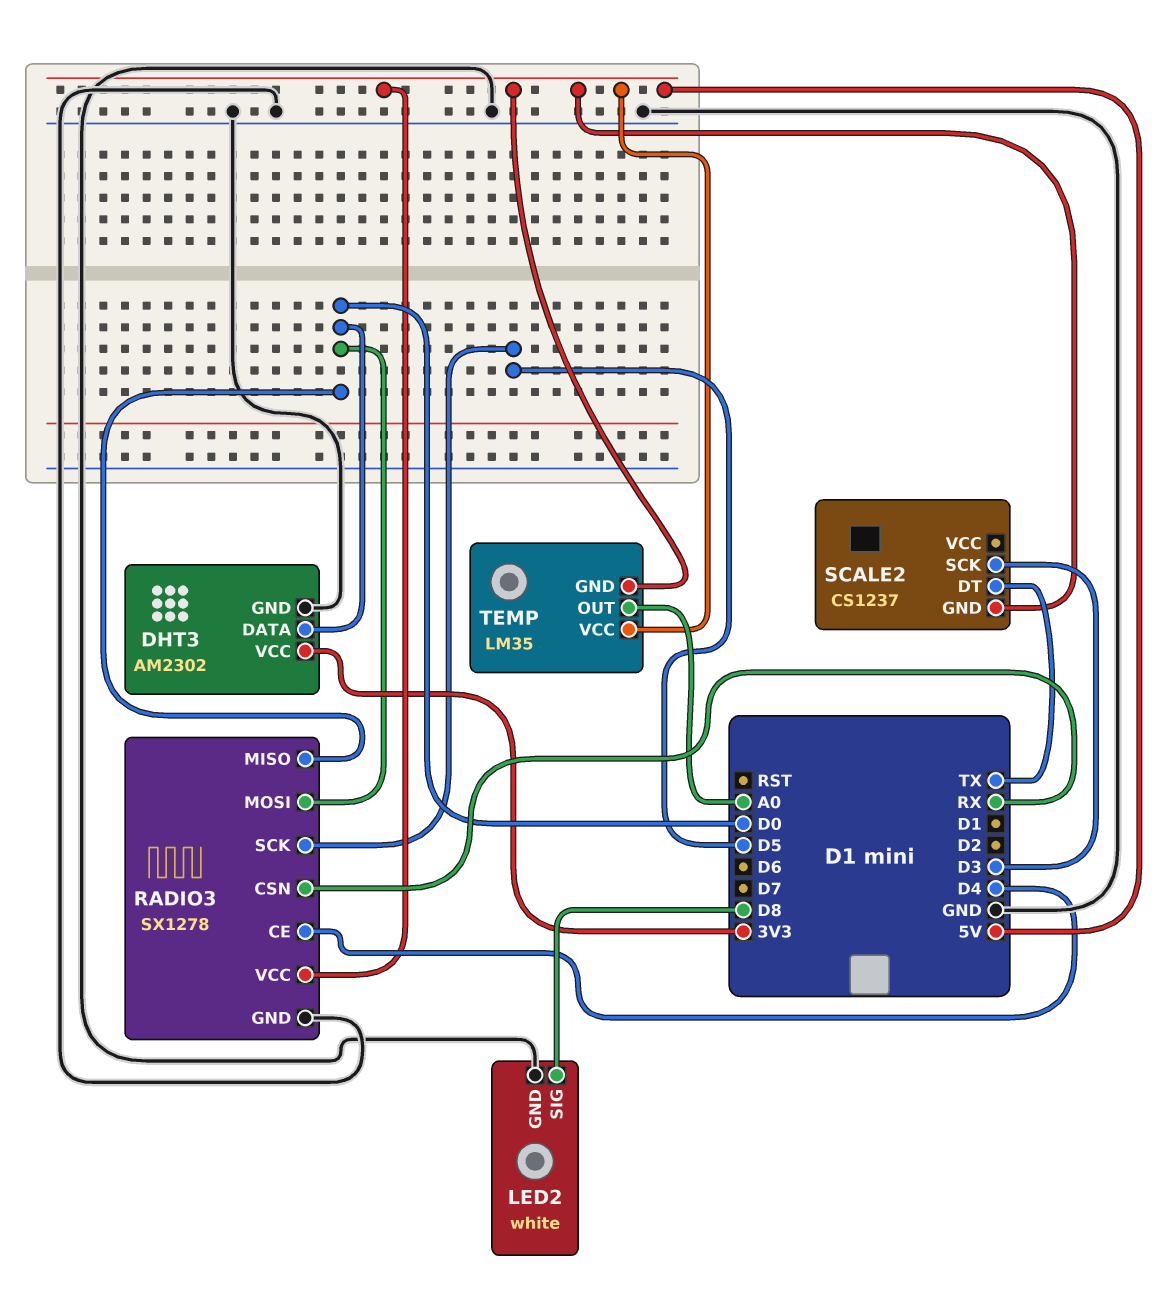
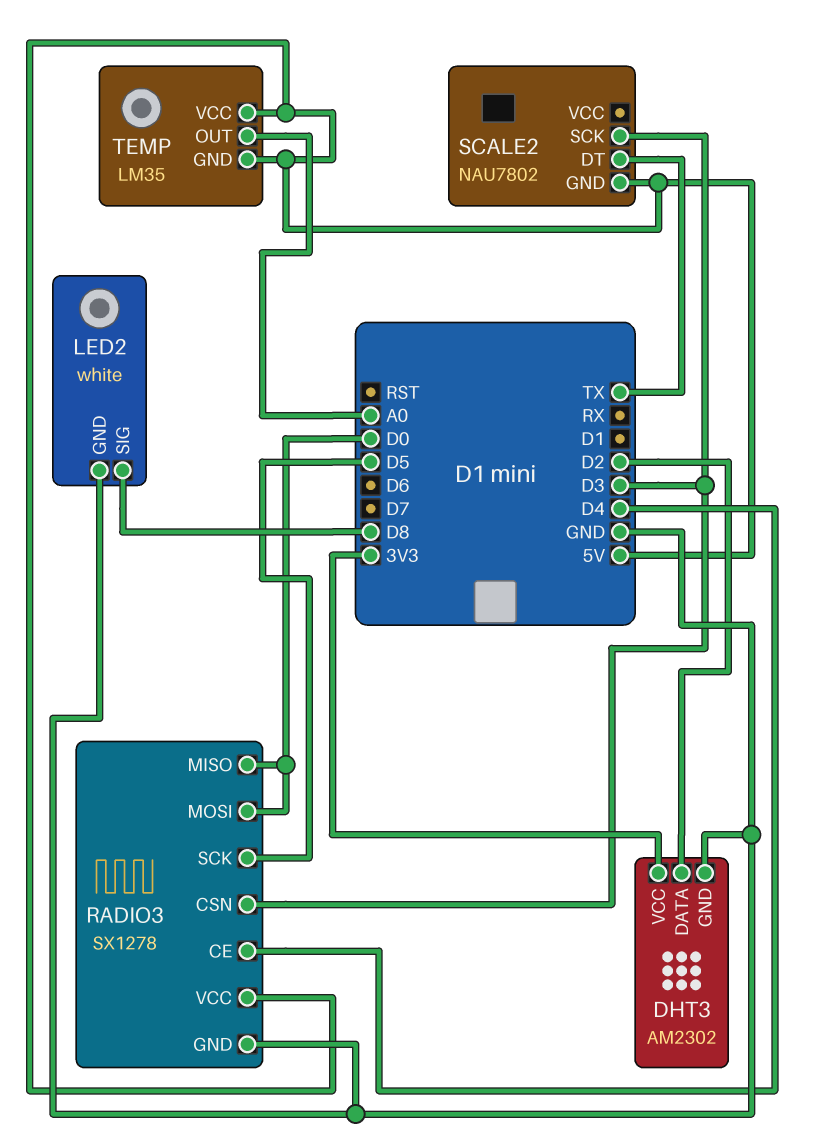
DHT3 pin DATA: D0 -> D2
RADIO3 pin CSN: RX -> D3
SCALE2: CS1237 -> NAU7802

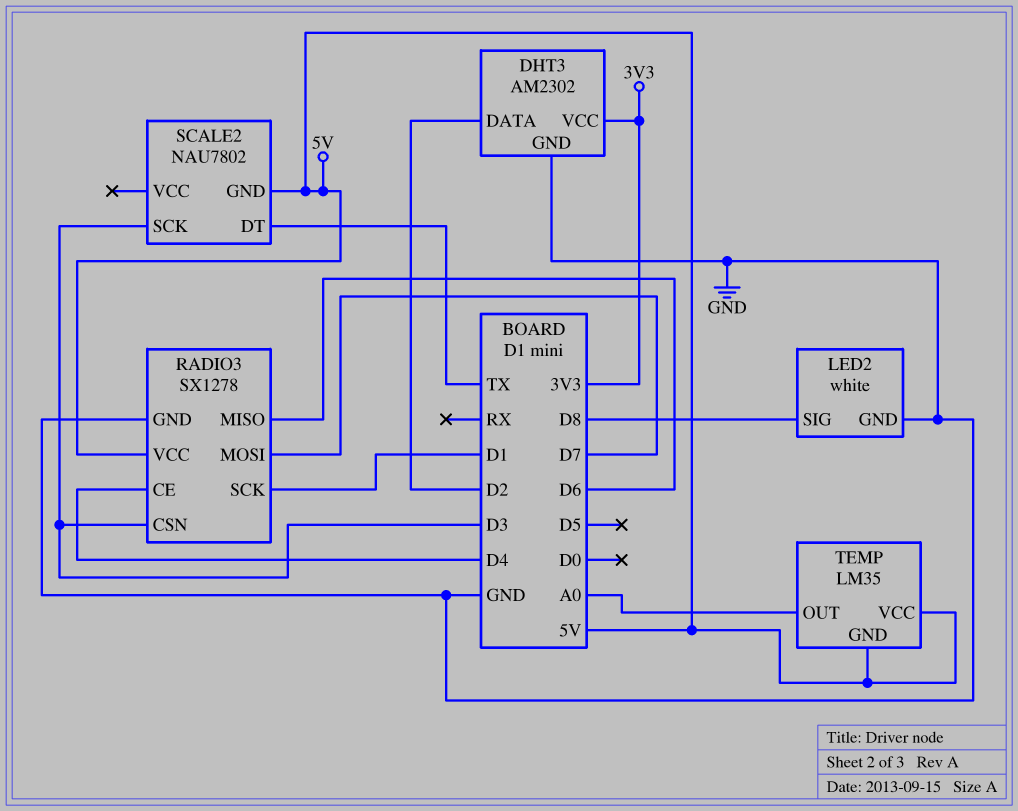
RADIO3 pin MISO: D0 -> D6
RADIO3 pin MOSI: D0 -> D7
RADIO3 pin SCK: D5 -> D1

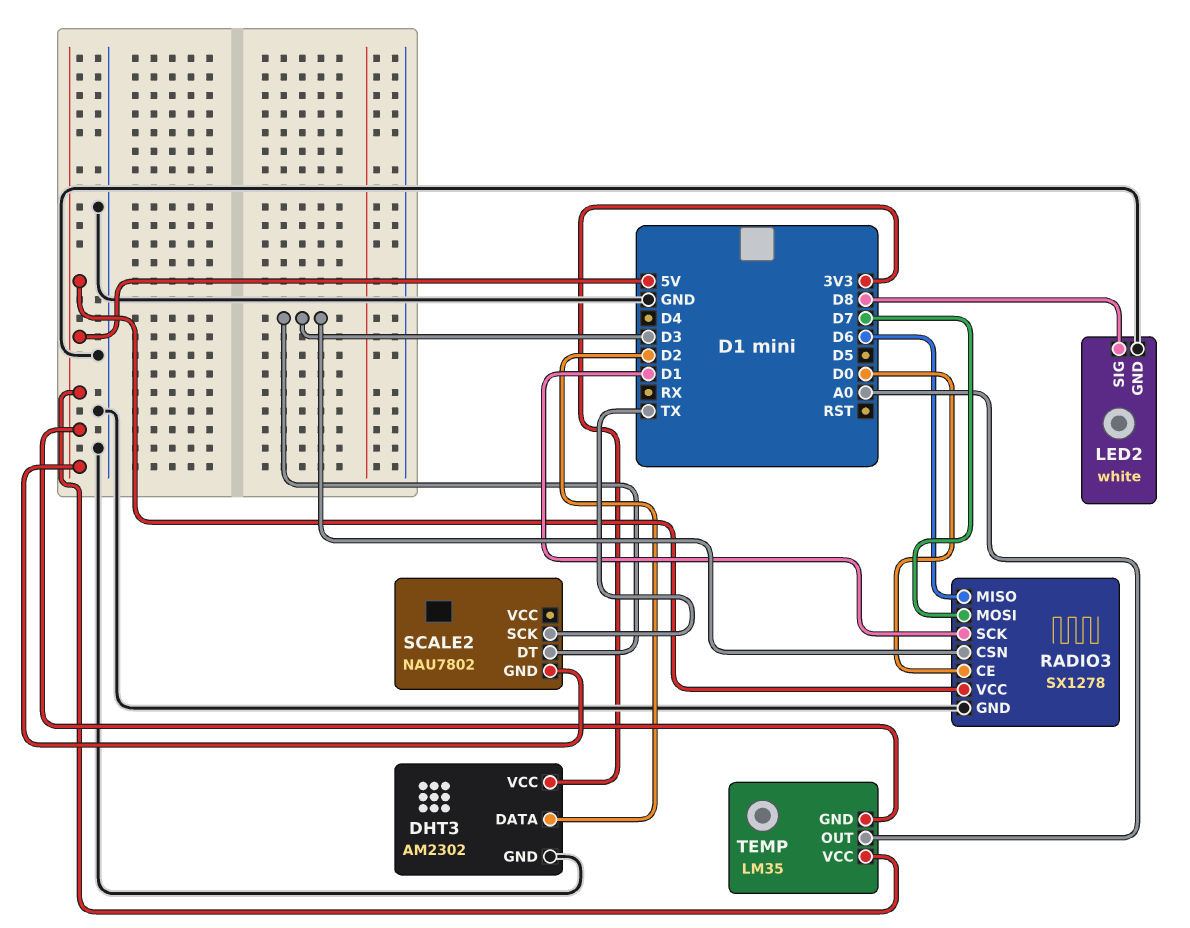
RADIO3 pin CE: D4 -> D0
SCALE2 pin DT: TX -> D3
SCALE2 pin SCK: D3 -> TX

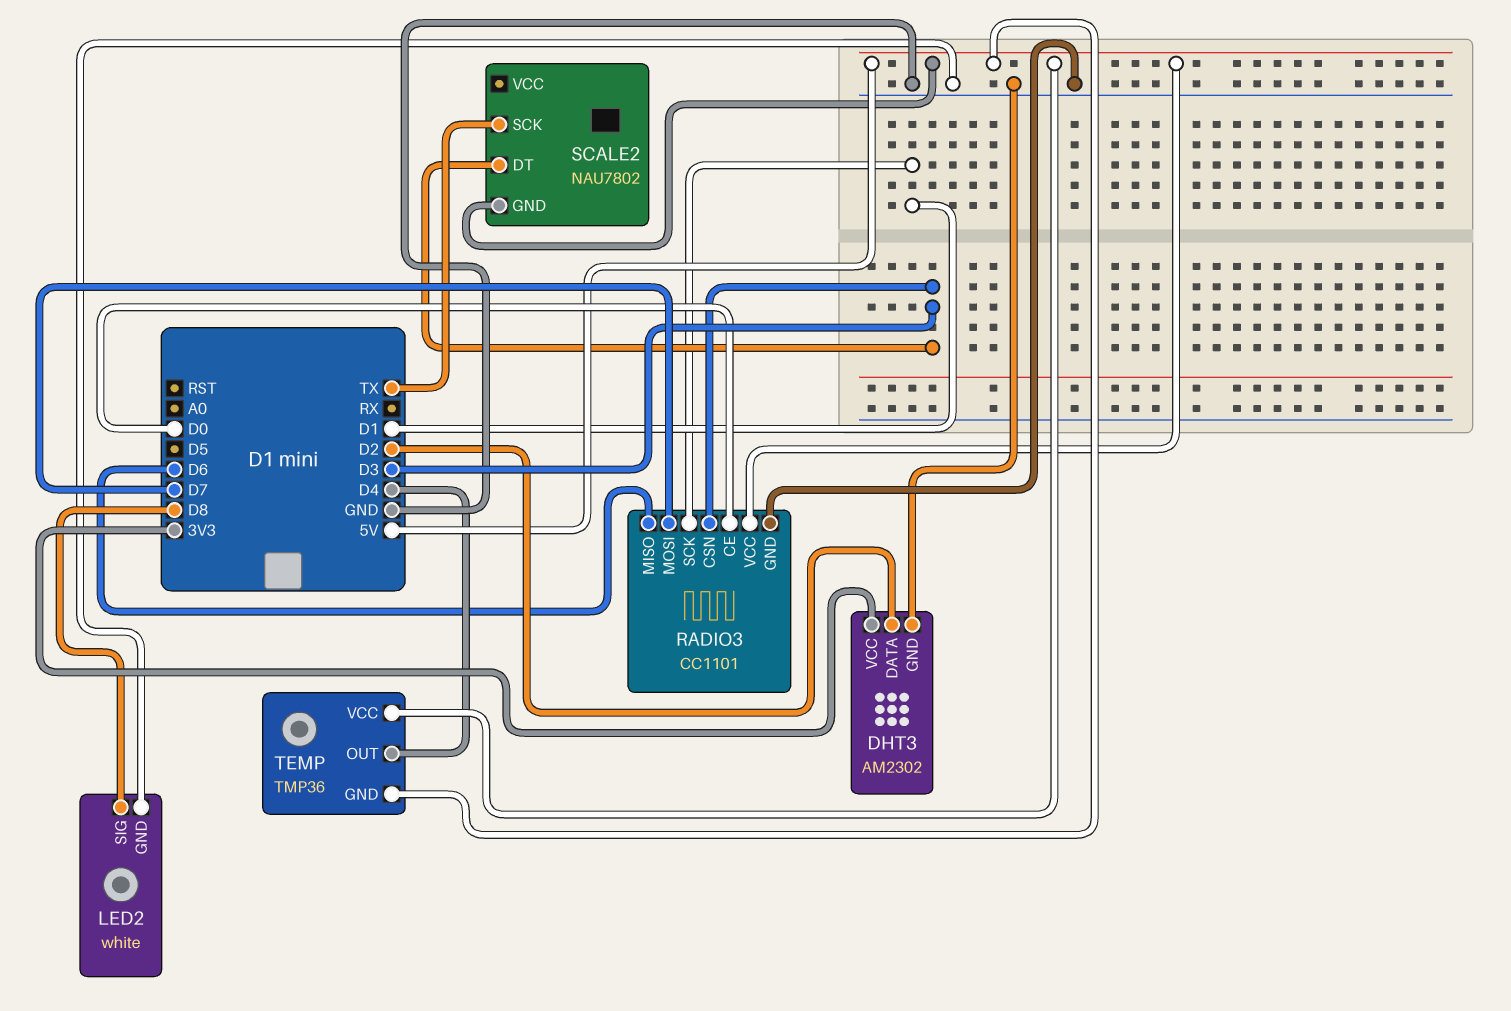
RADIO3: SX1278 -> CC1101
TEMP: LM35 -> TMP36
TEMP pin OUT: A0 -> D4

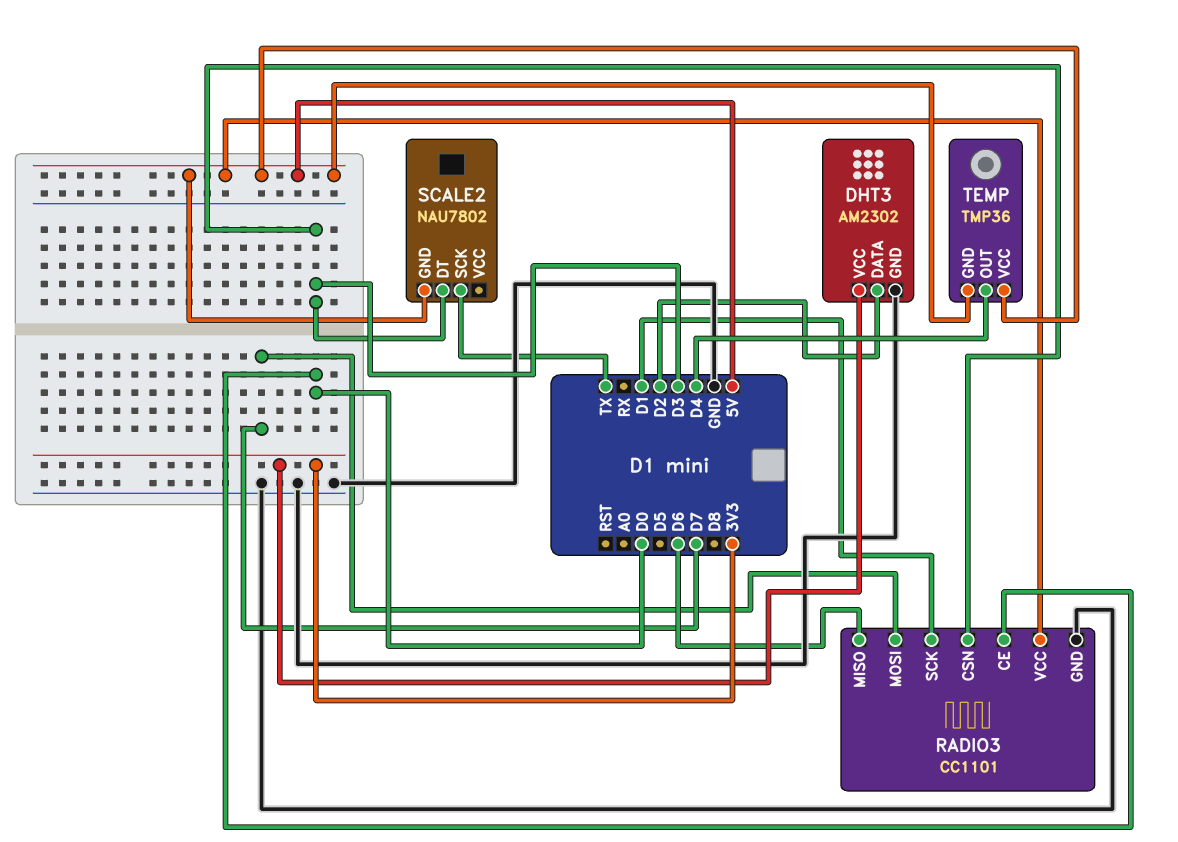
LED2: white -> none
LED2 pin GND: GND -> none
LED2 pin SIG: D8 -> none

